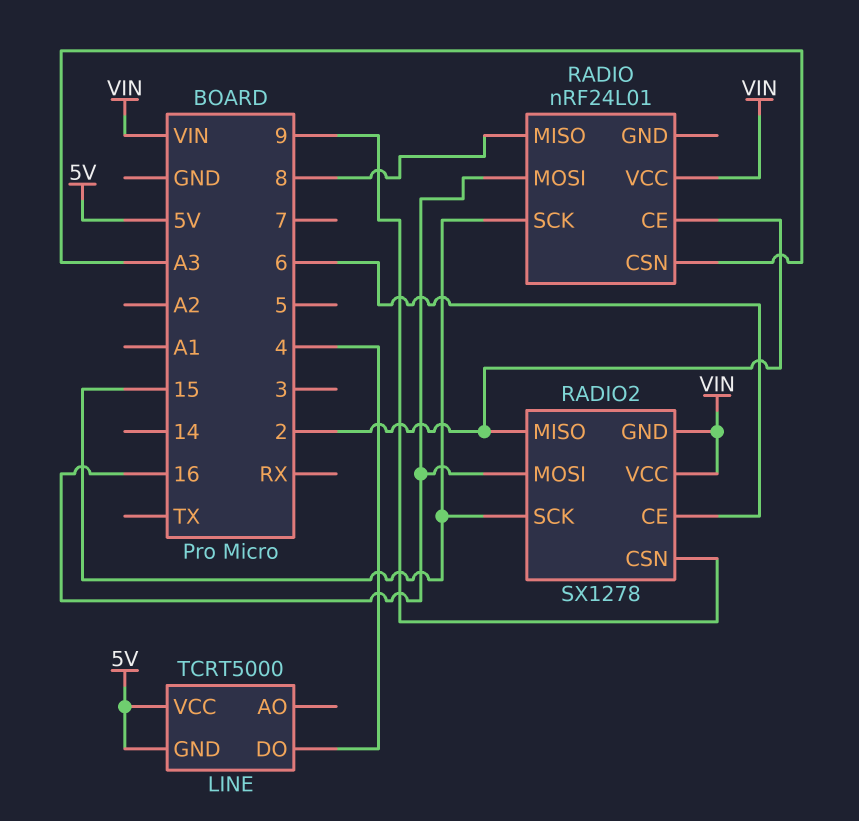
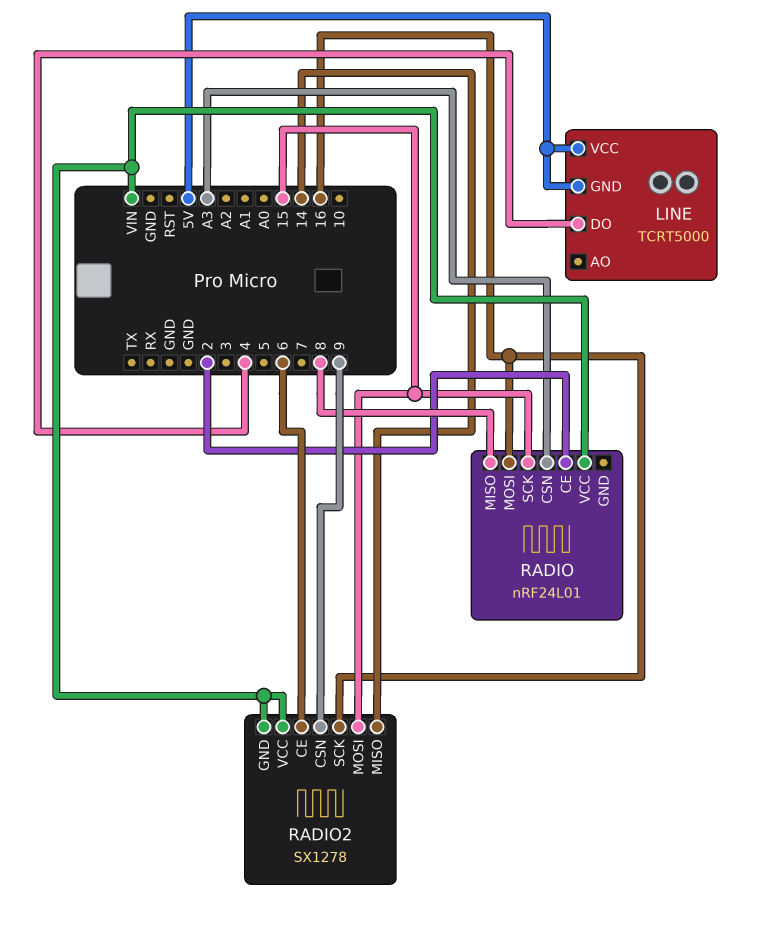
RADIO2 pin MISO: 2 -> 14
RADIO2 pin MOSI: 16 -> 15
RADIO2 pin SCK: 15 -> 16

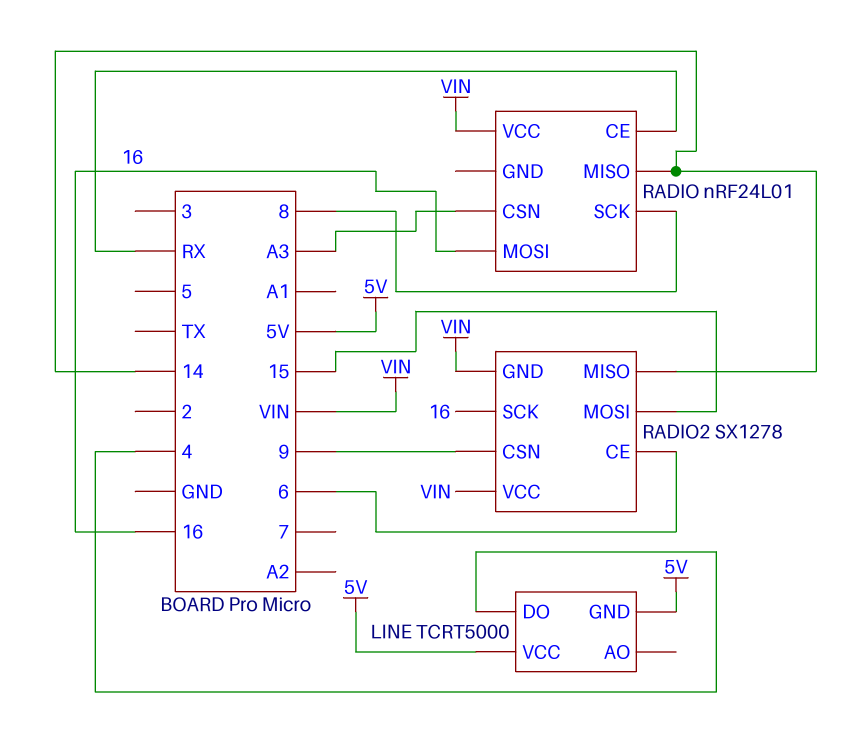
RADIO pin CE: 2 -> RX
RADIO pin MISO: 8 -> 14
RADIO pin SCK: 15 -> 8

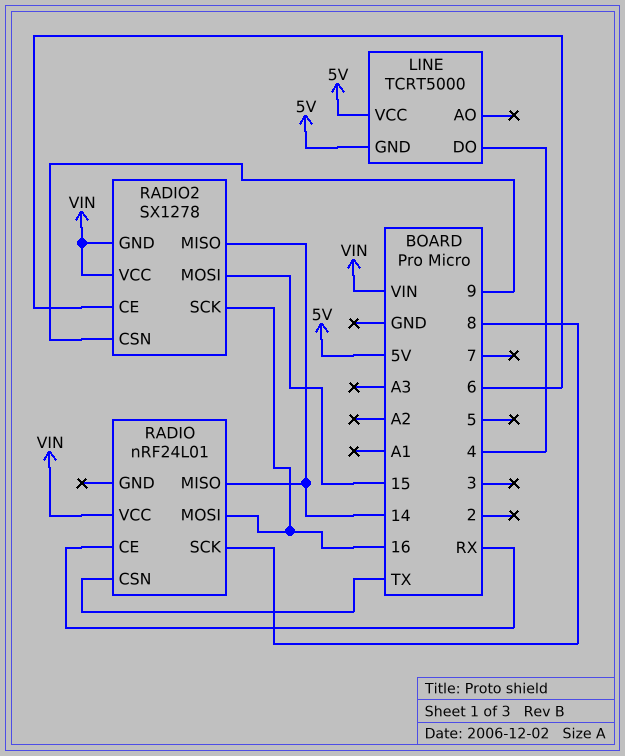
RADIO pin CSN: A3 -> TX

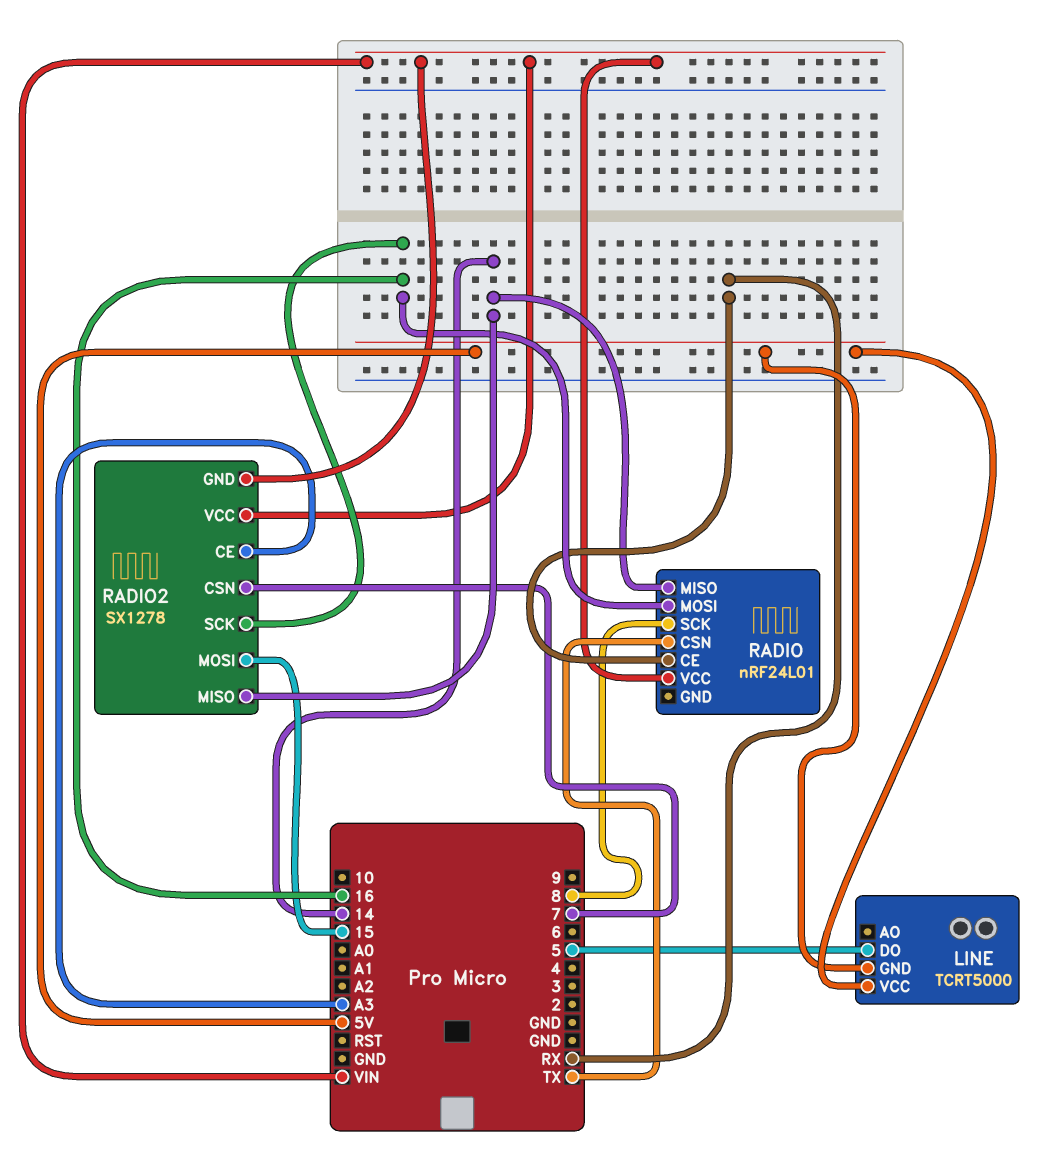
LINE pin DO: 4 -> 5
RADIO2 pin CE: 6 -> A3
RADIO2 pin CSN: 9 -> 7

